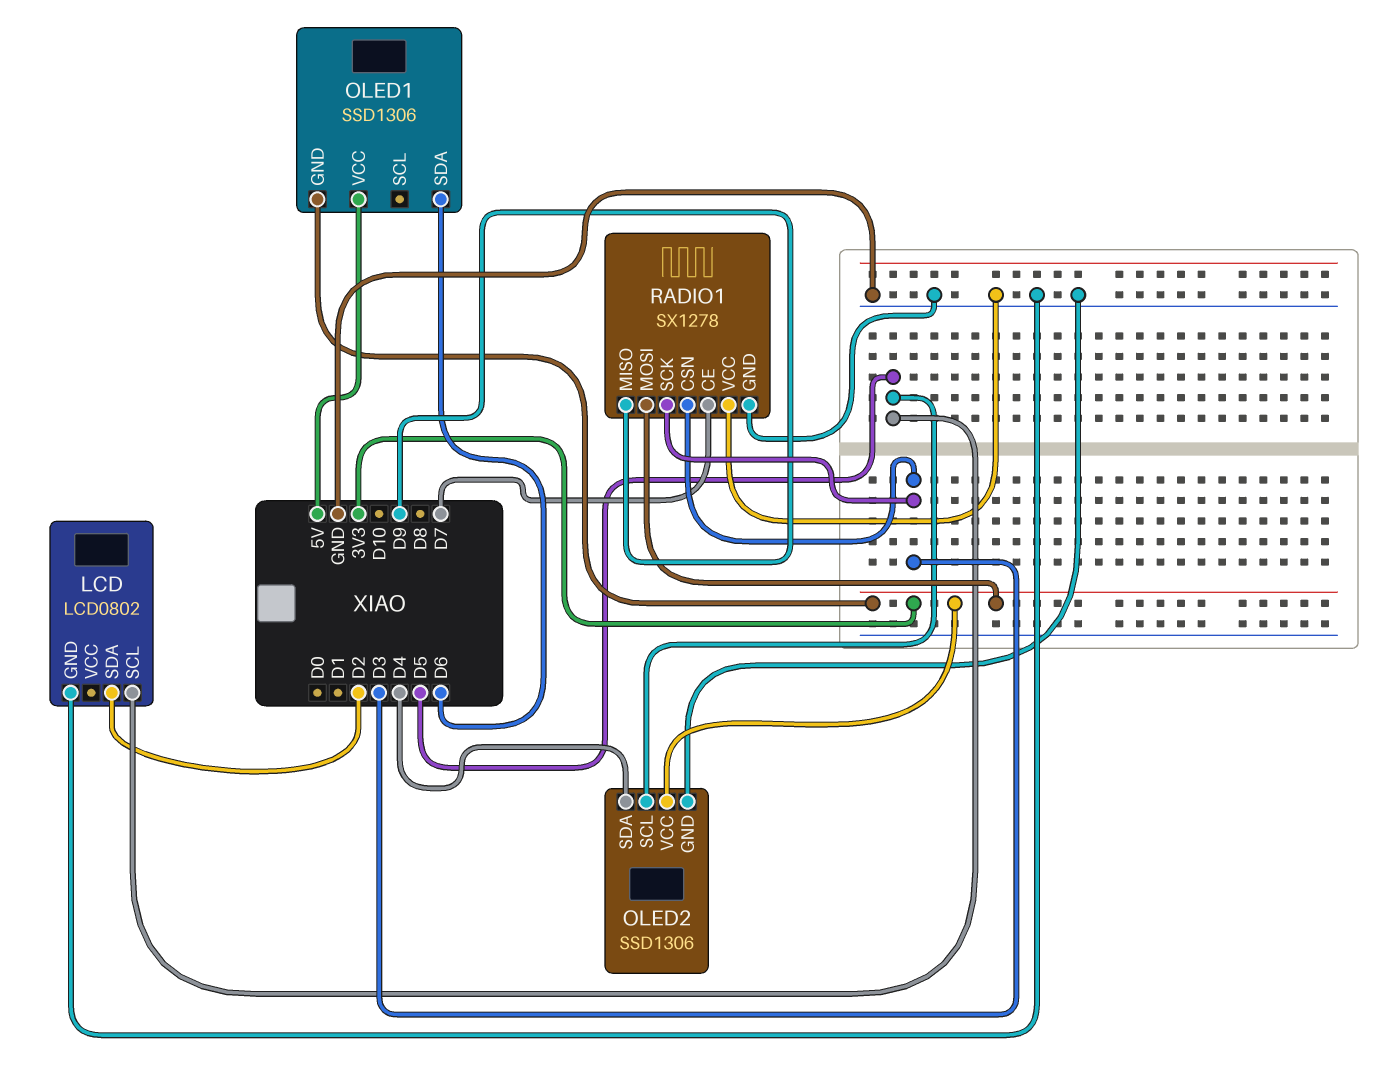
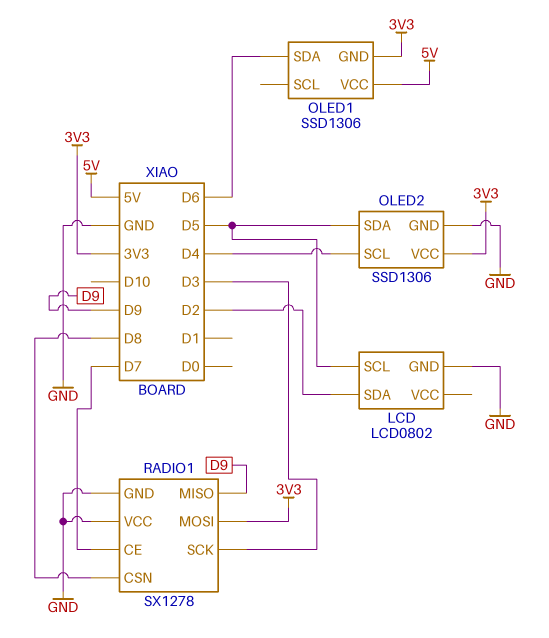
OLED2 pin SCL: D5 -> D4
OLED2 pin SDA: D4 -> D5
RADIO1 pin CSN: D3 -> D8

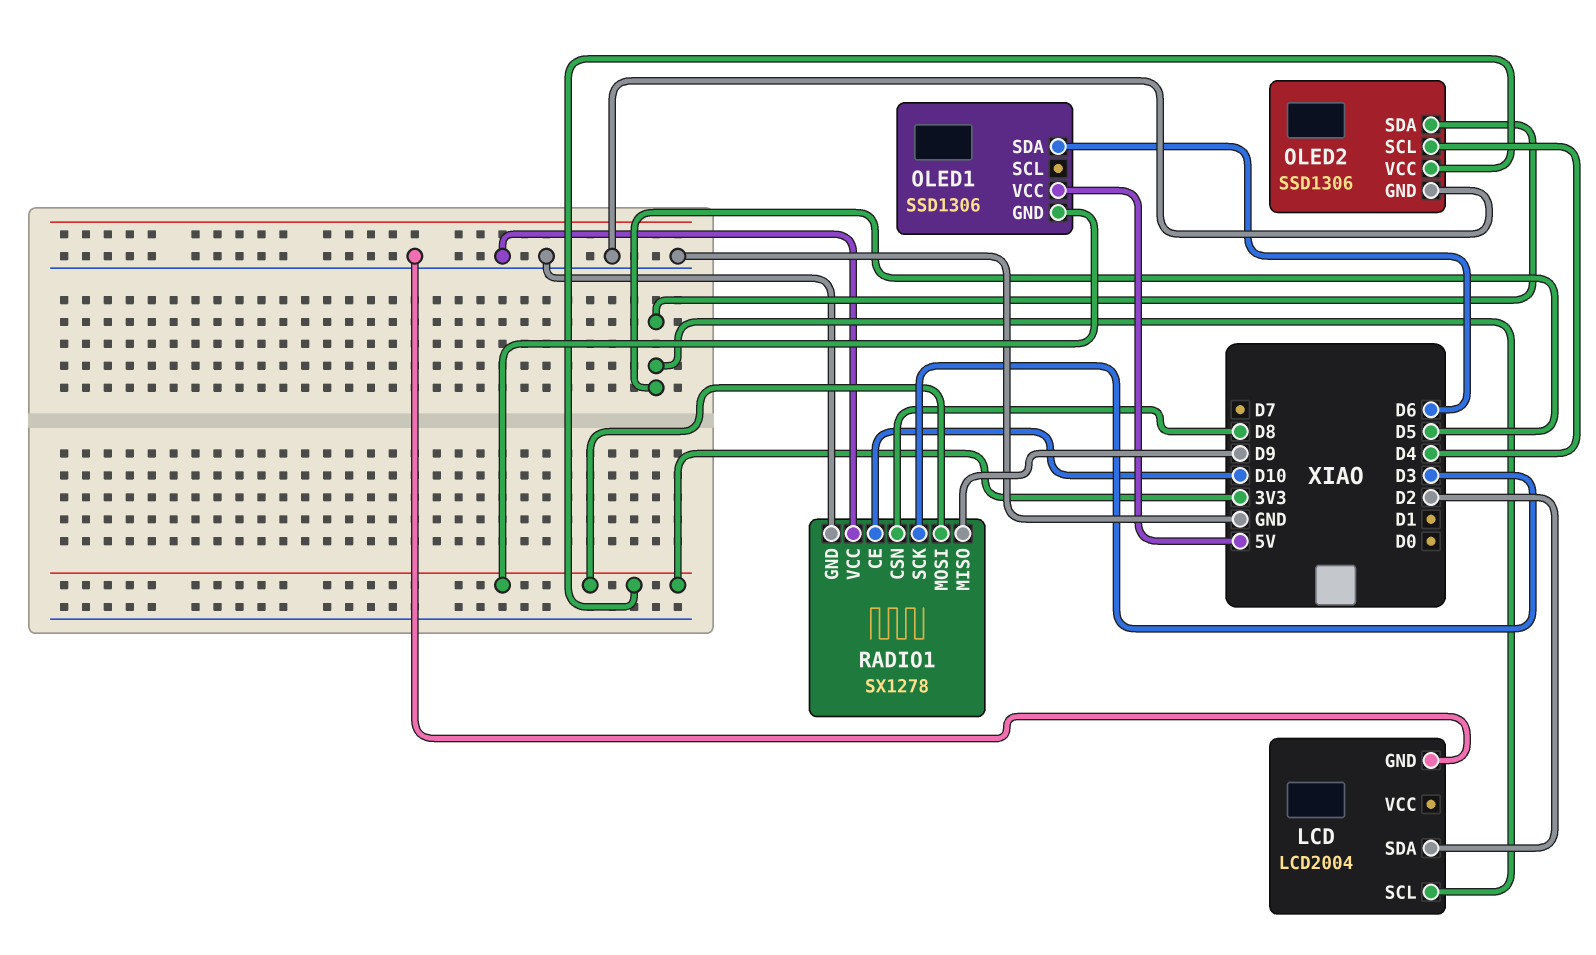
LCD: LCD0802 -> LCD2004
RADIO1 pin CE: D7 -> D10

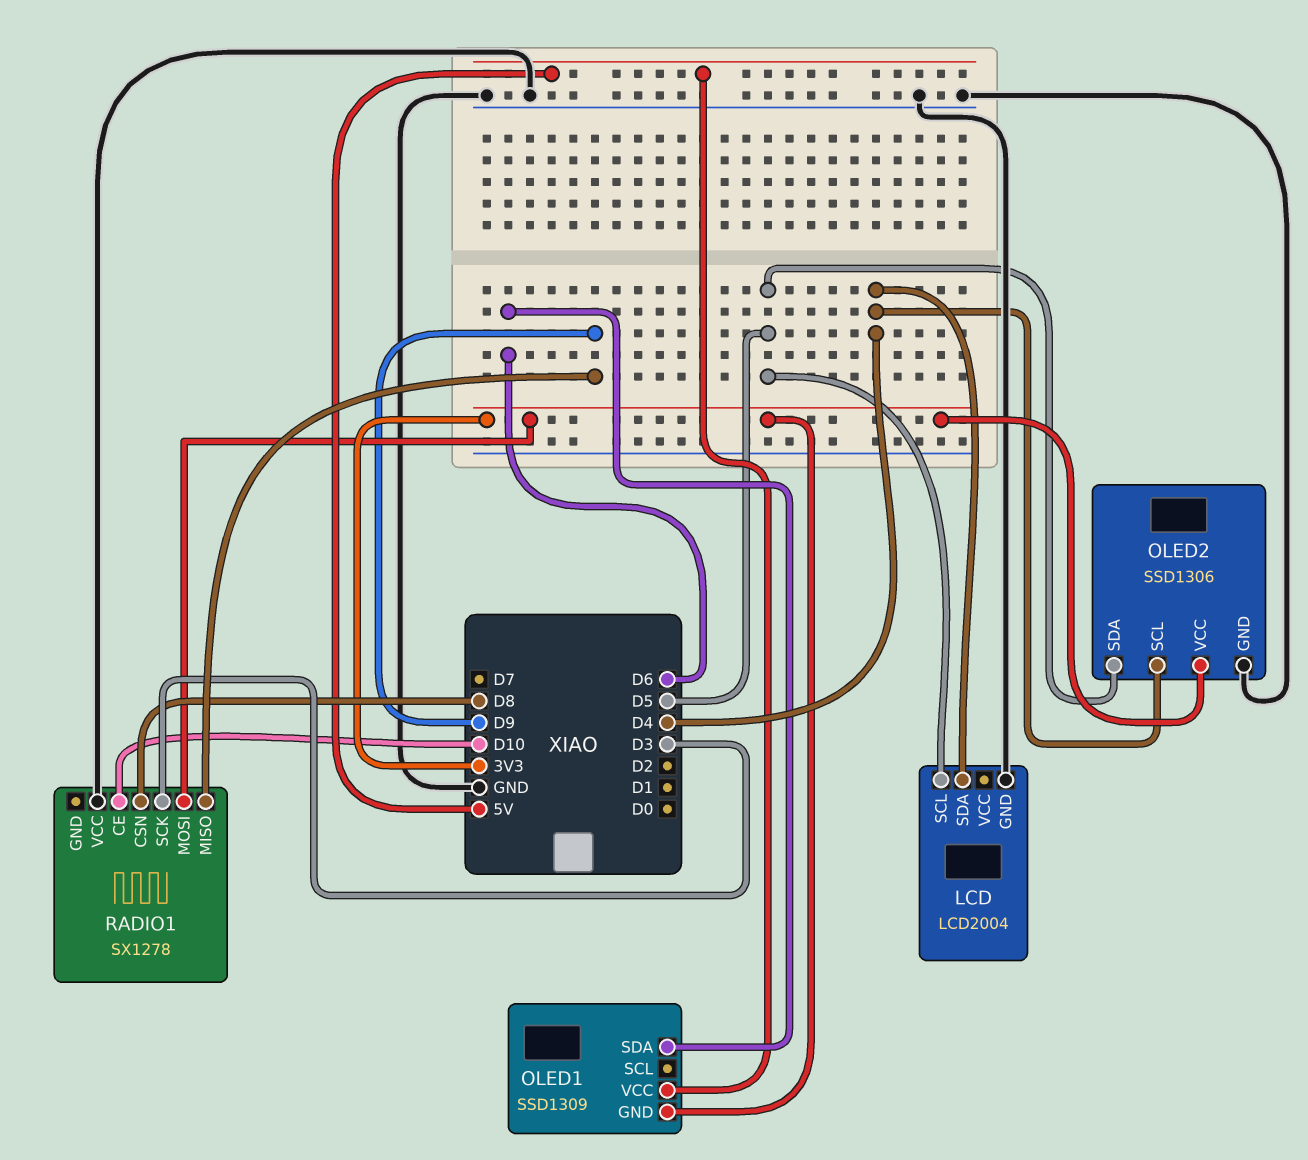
LCD pin SDA: D2 -> D4
OLED1: SSD1306 -> SSD1309
RADIO1 pin GND: GND -> none

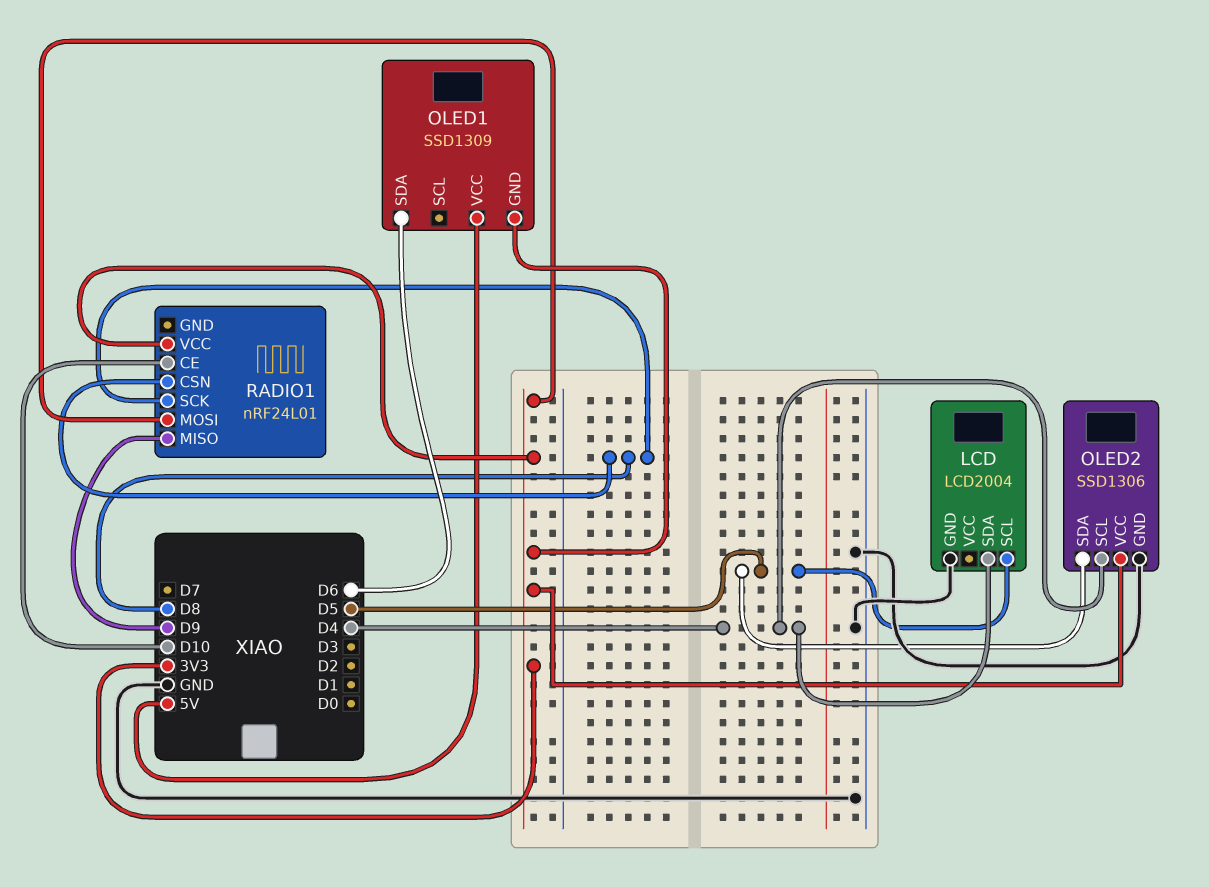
RADIO1: SX1278 -> nRF24L01
RADIO1 pin SCK: D3 -> D8
RADIO1 pin VCC: GND -> 3V3

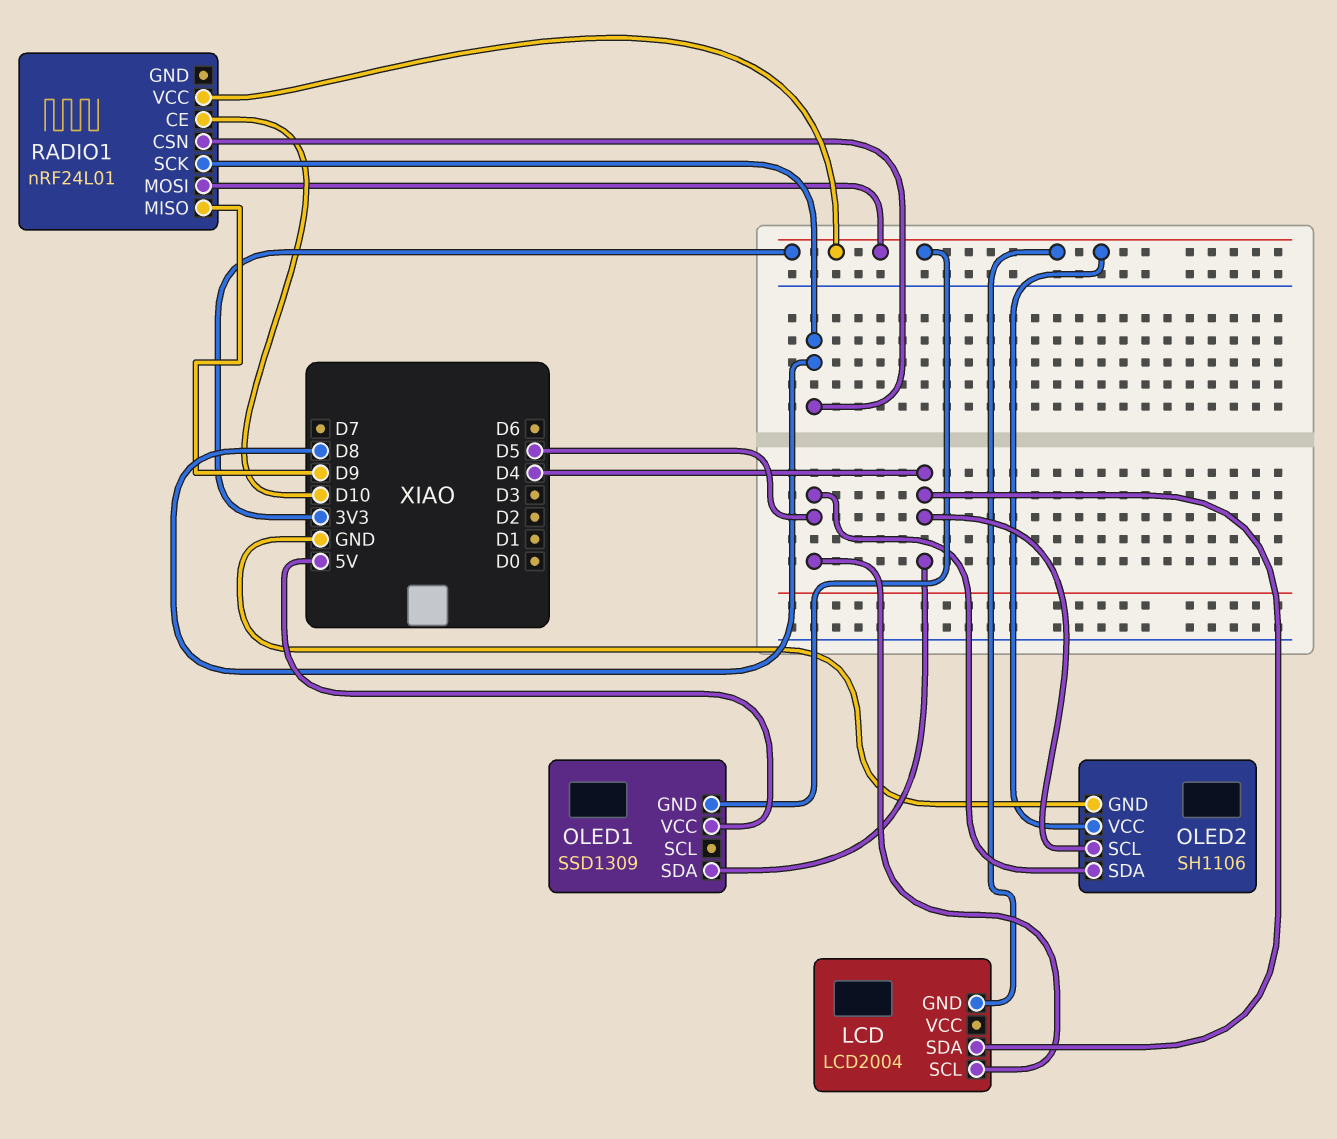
LCD pin GND: GND -> 3V3
OLED1 pin SDA: D6 -> D4
OLED2: SSD1306 -> SH1106

